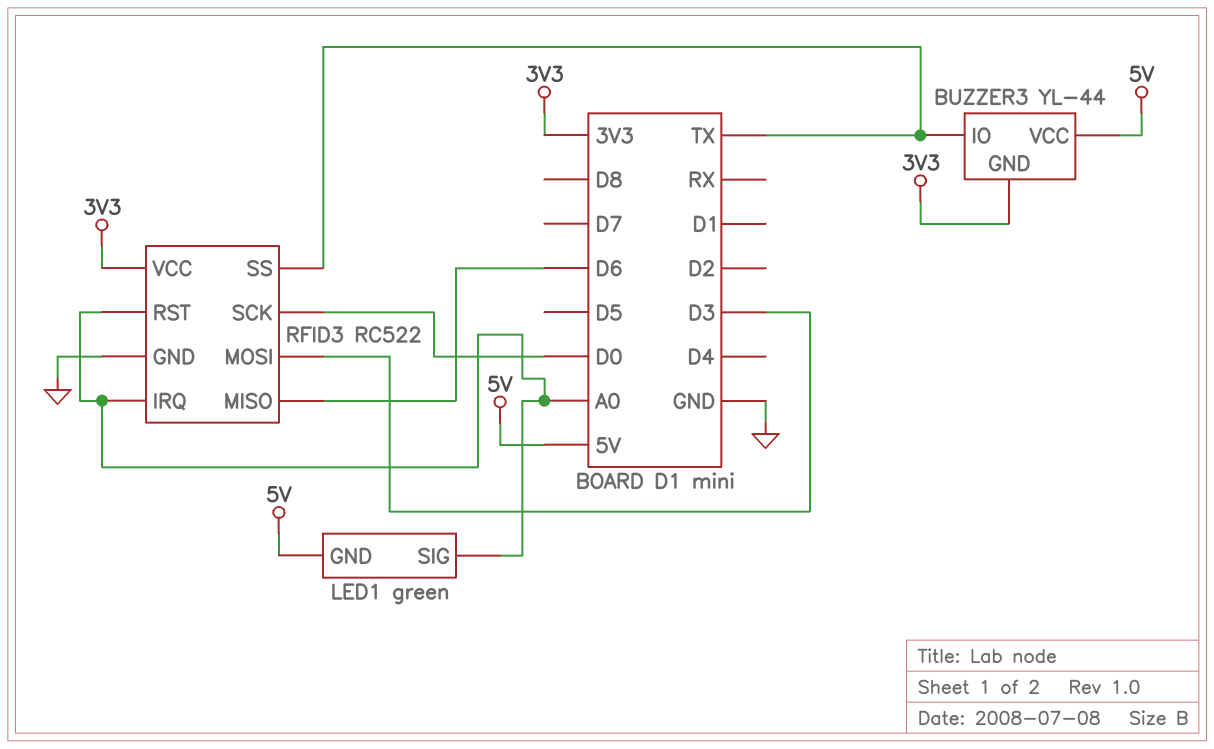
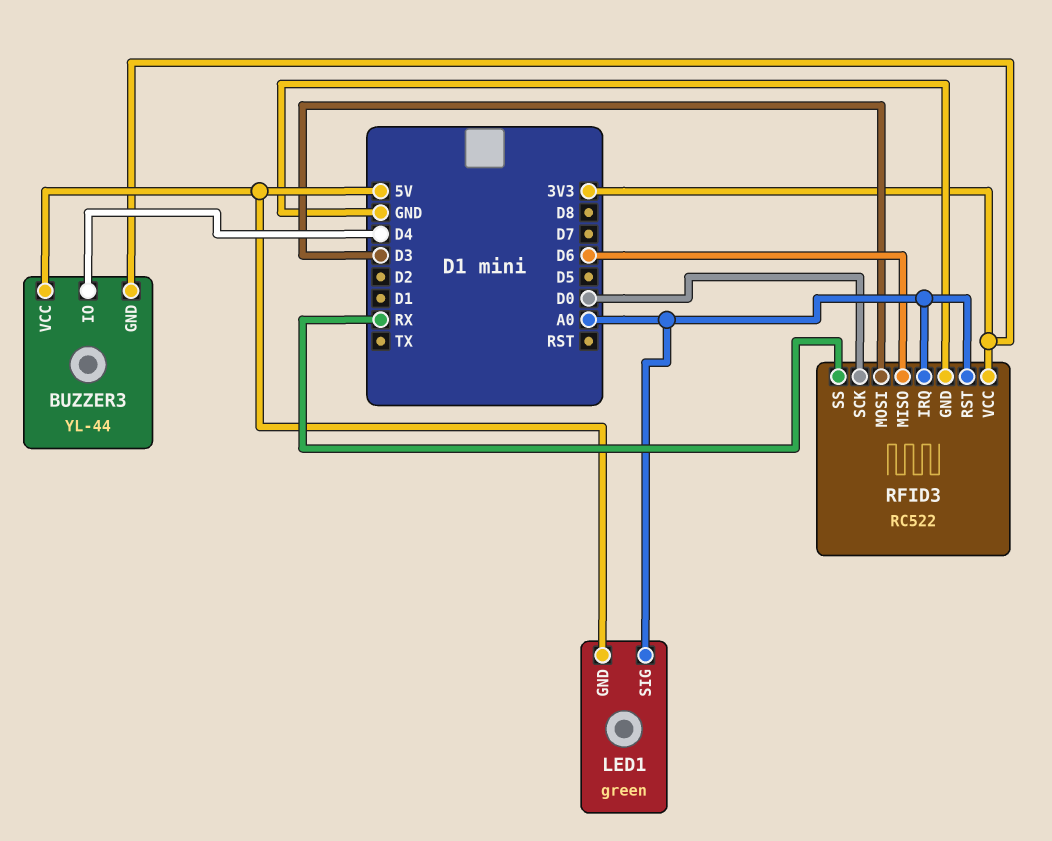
BUZZER3 pin IO: TX -> D4
RFID3 pin SS: TX -> RX

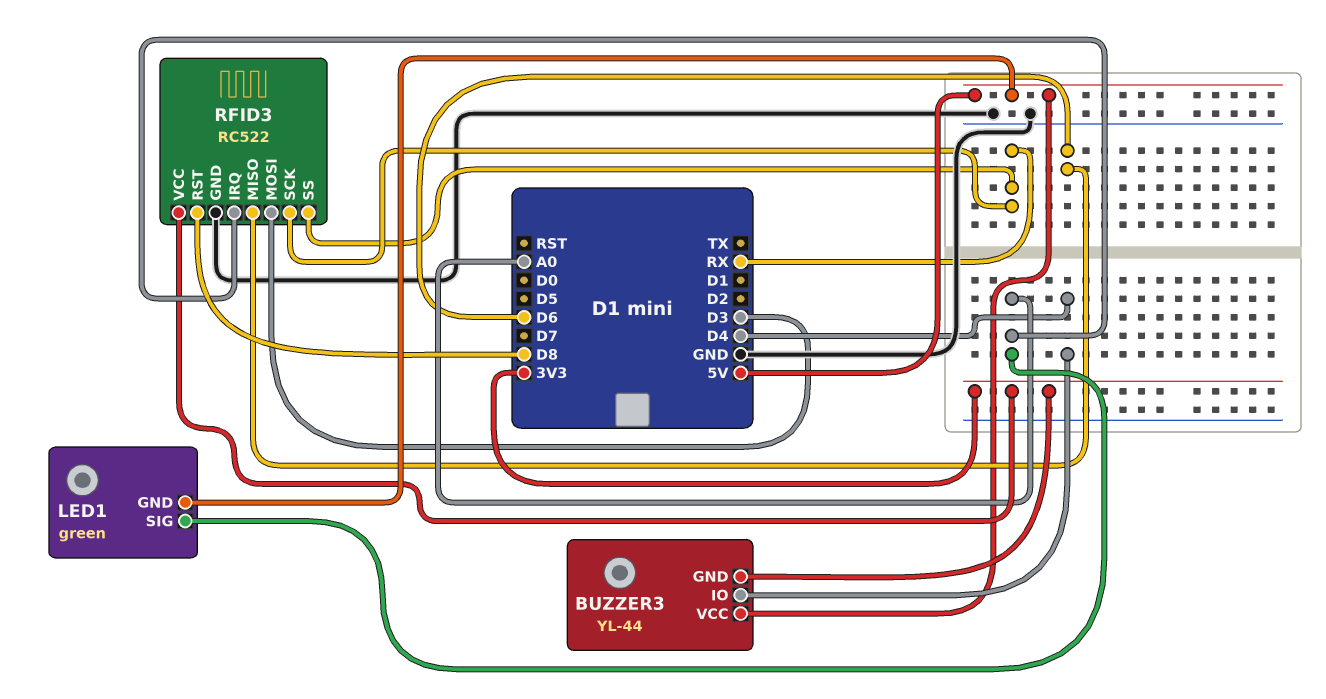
RFID3 pin RST: A0 -> D8
RFID3 pin SCK: D0 -> RX

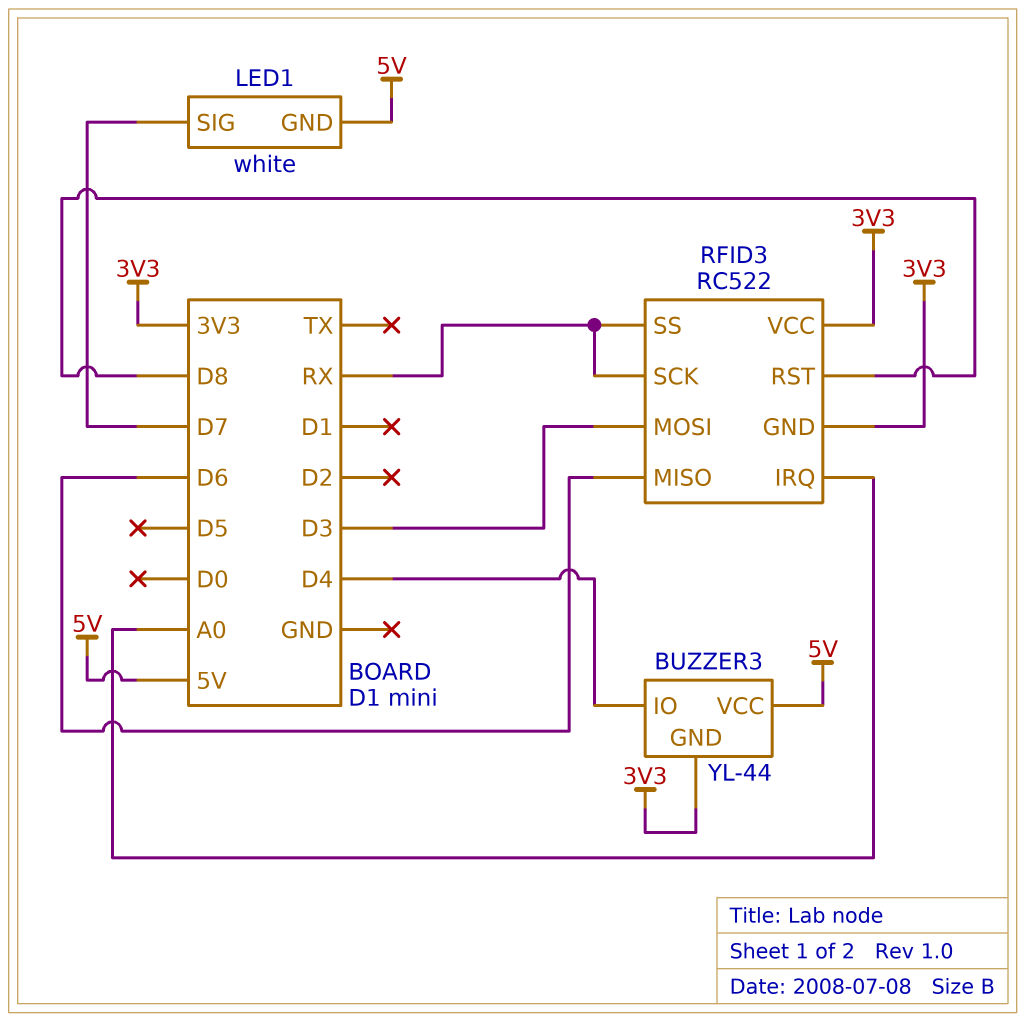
LED1: green -> white
LED1 pin SIG: A0 -> D7
RFID3 pin GND: GND -> 3V3

